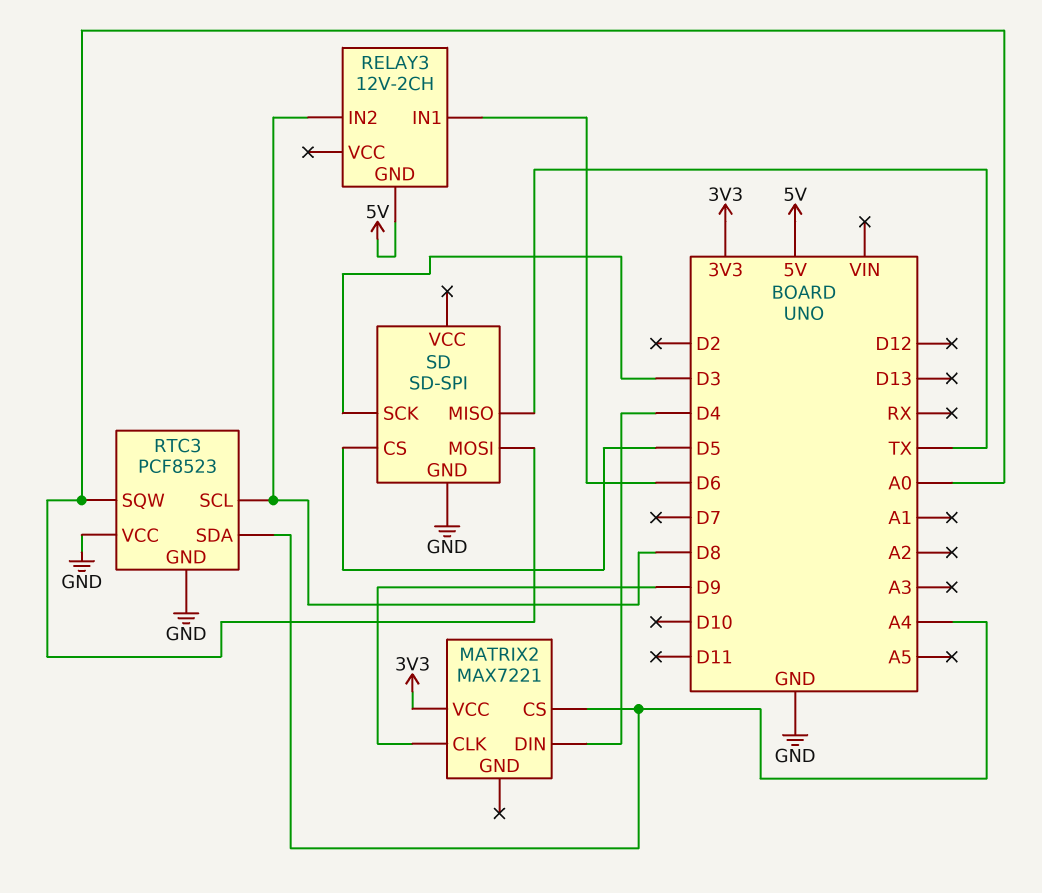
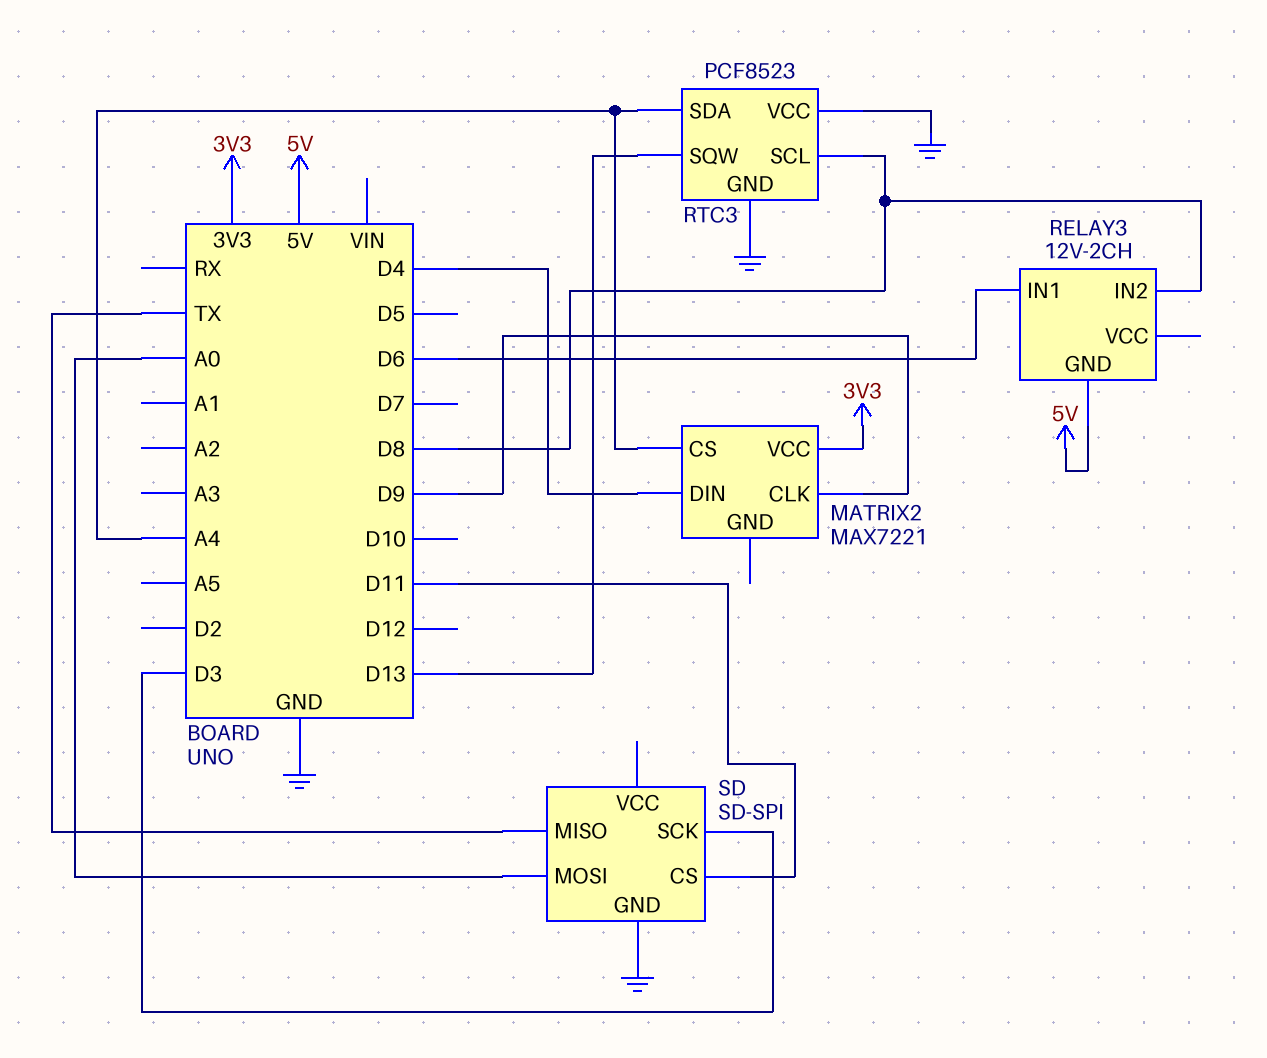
RTC3 pin SQW: A0 -> D13
SD pin CS: D5 -> D11

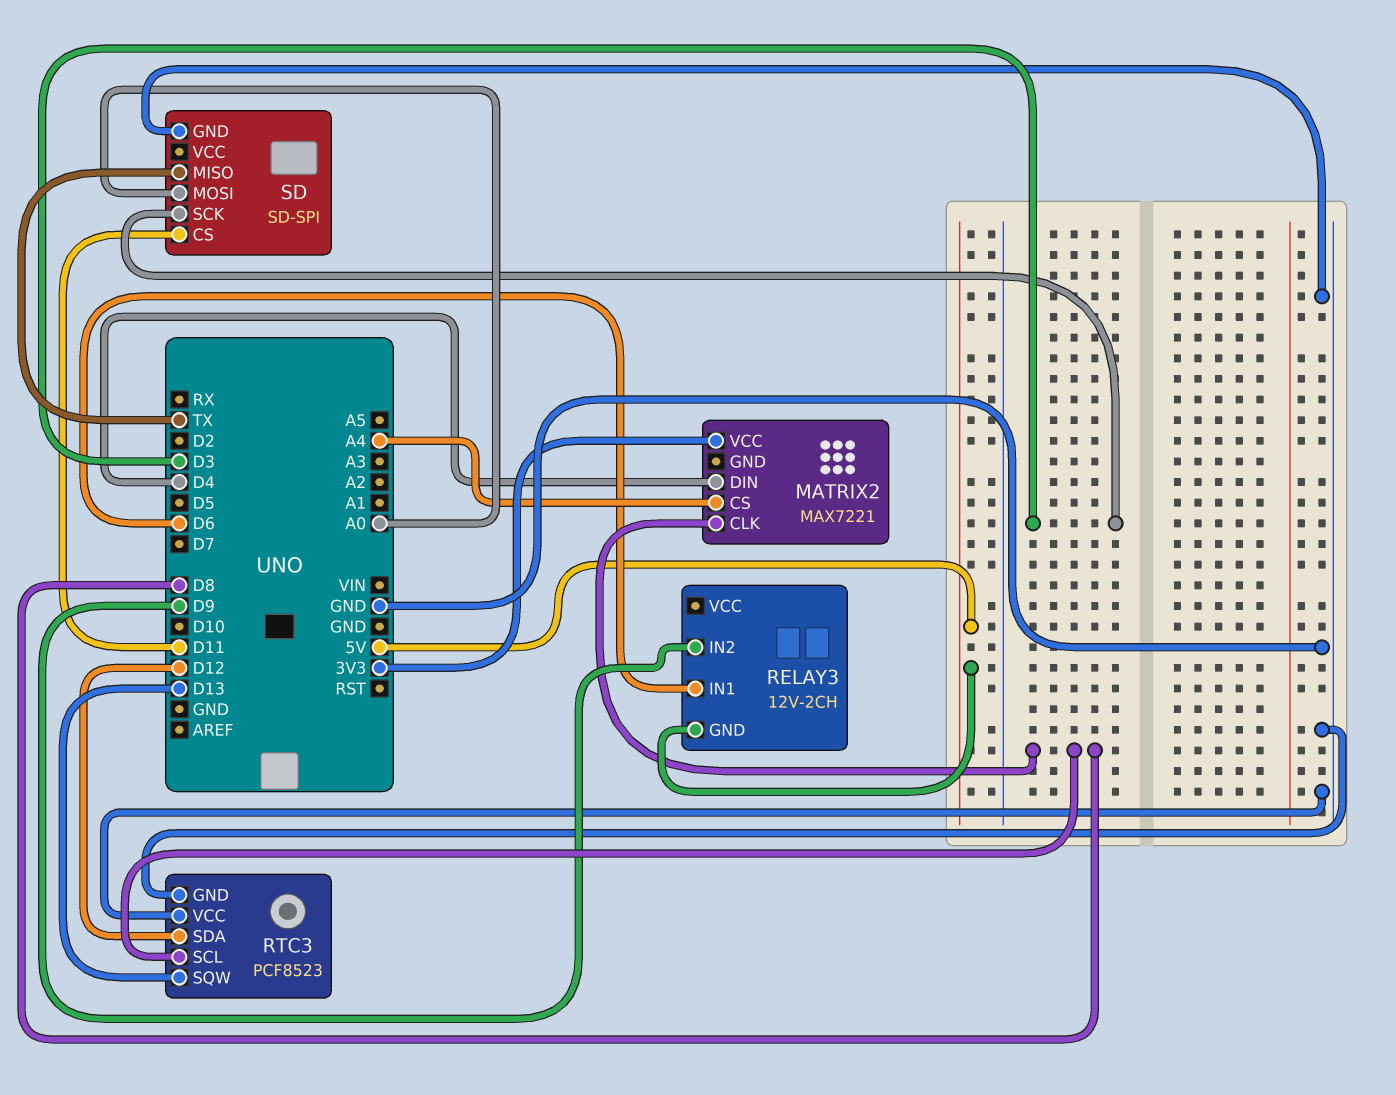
MATRIX2 pin CLK: D9 -> D8
RELAY3 pin IN2: D8 -> D9
RTC3 pin SDA: A4 -> D12

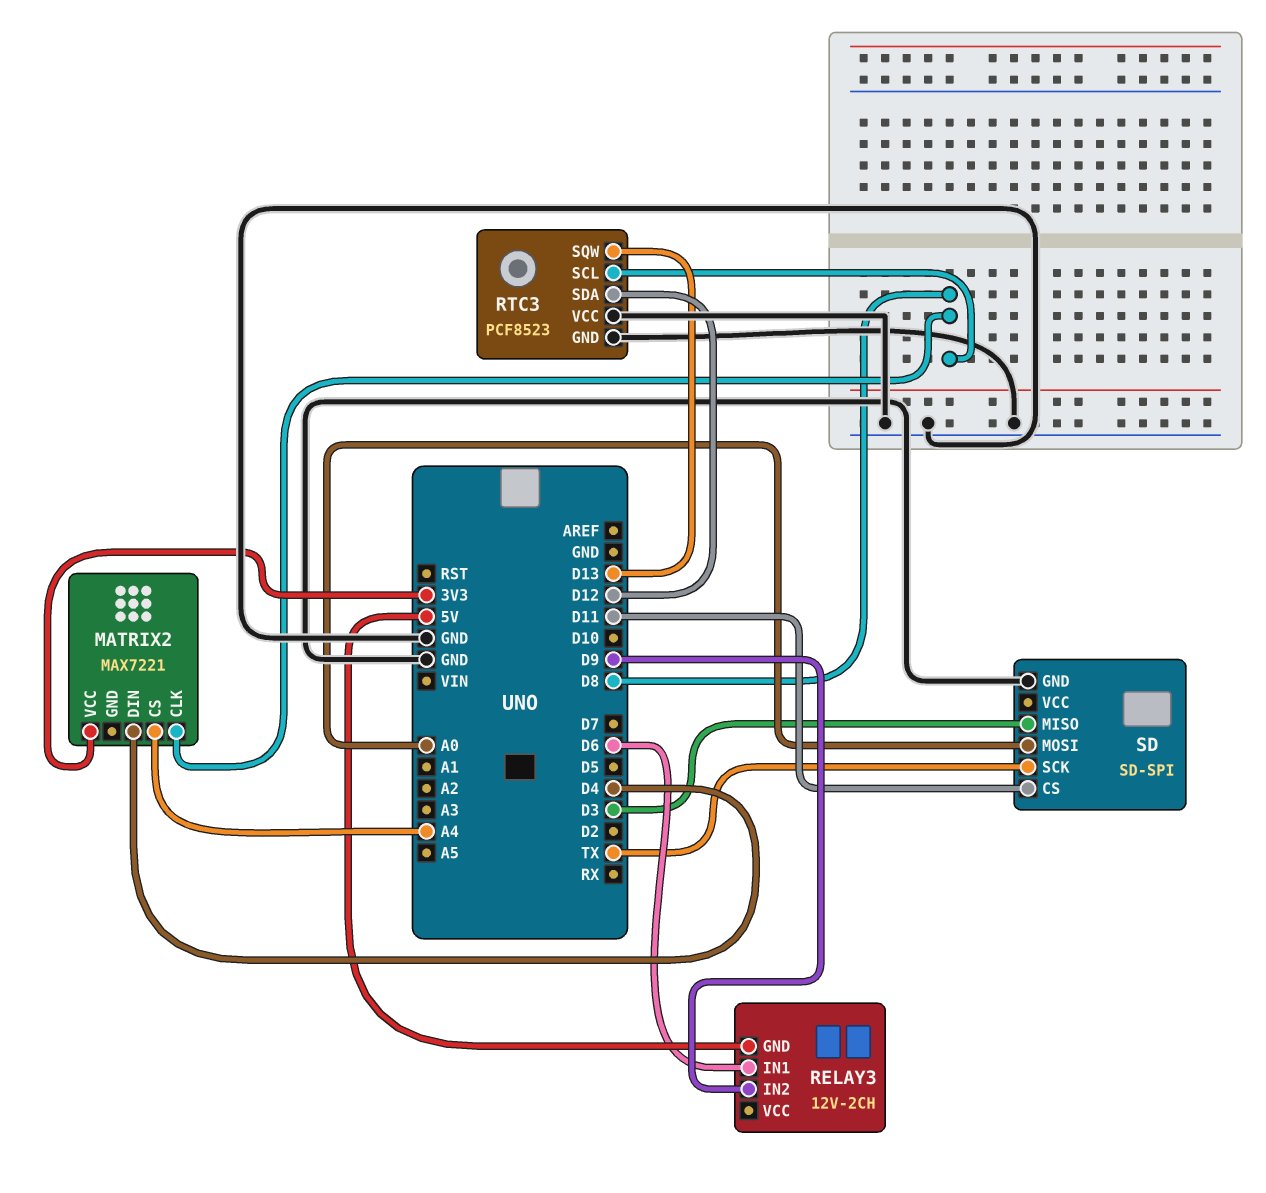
SD pin MISO: TX -> D3
SD pin SCK: D3 -> TX

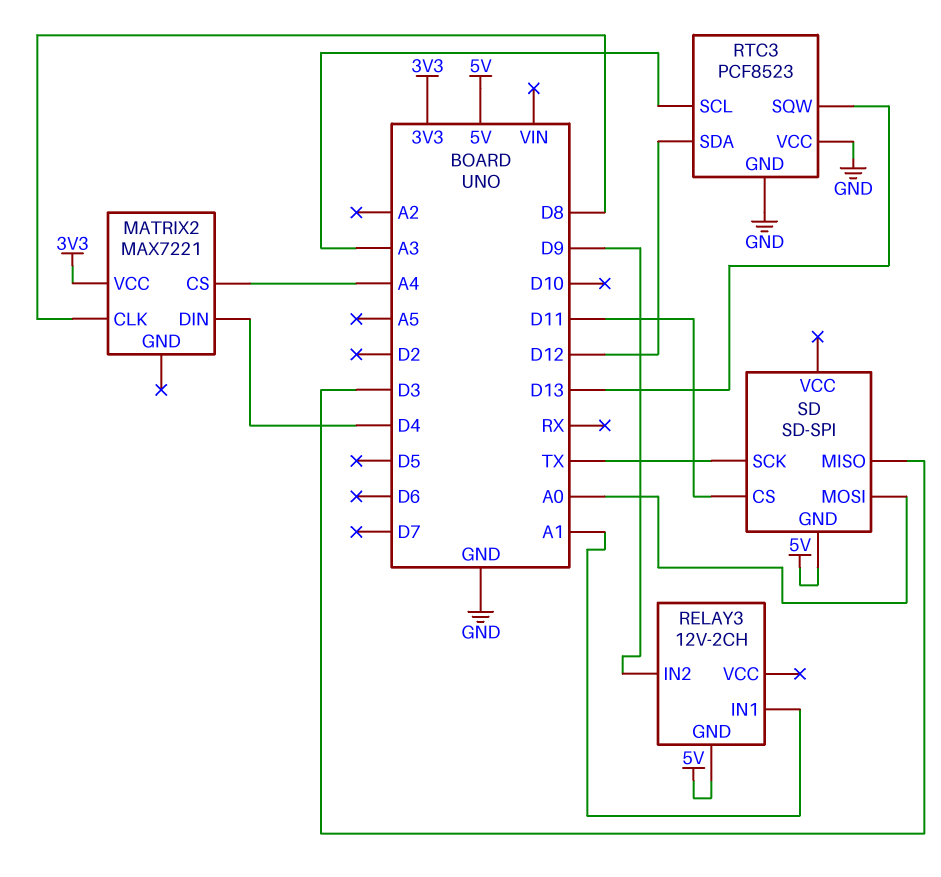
RELAY3 pin IN1: D6 -> A1
RTC3 pin SCL: D8 -> A3
SD pin GND: GND -> 5V

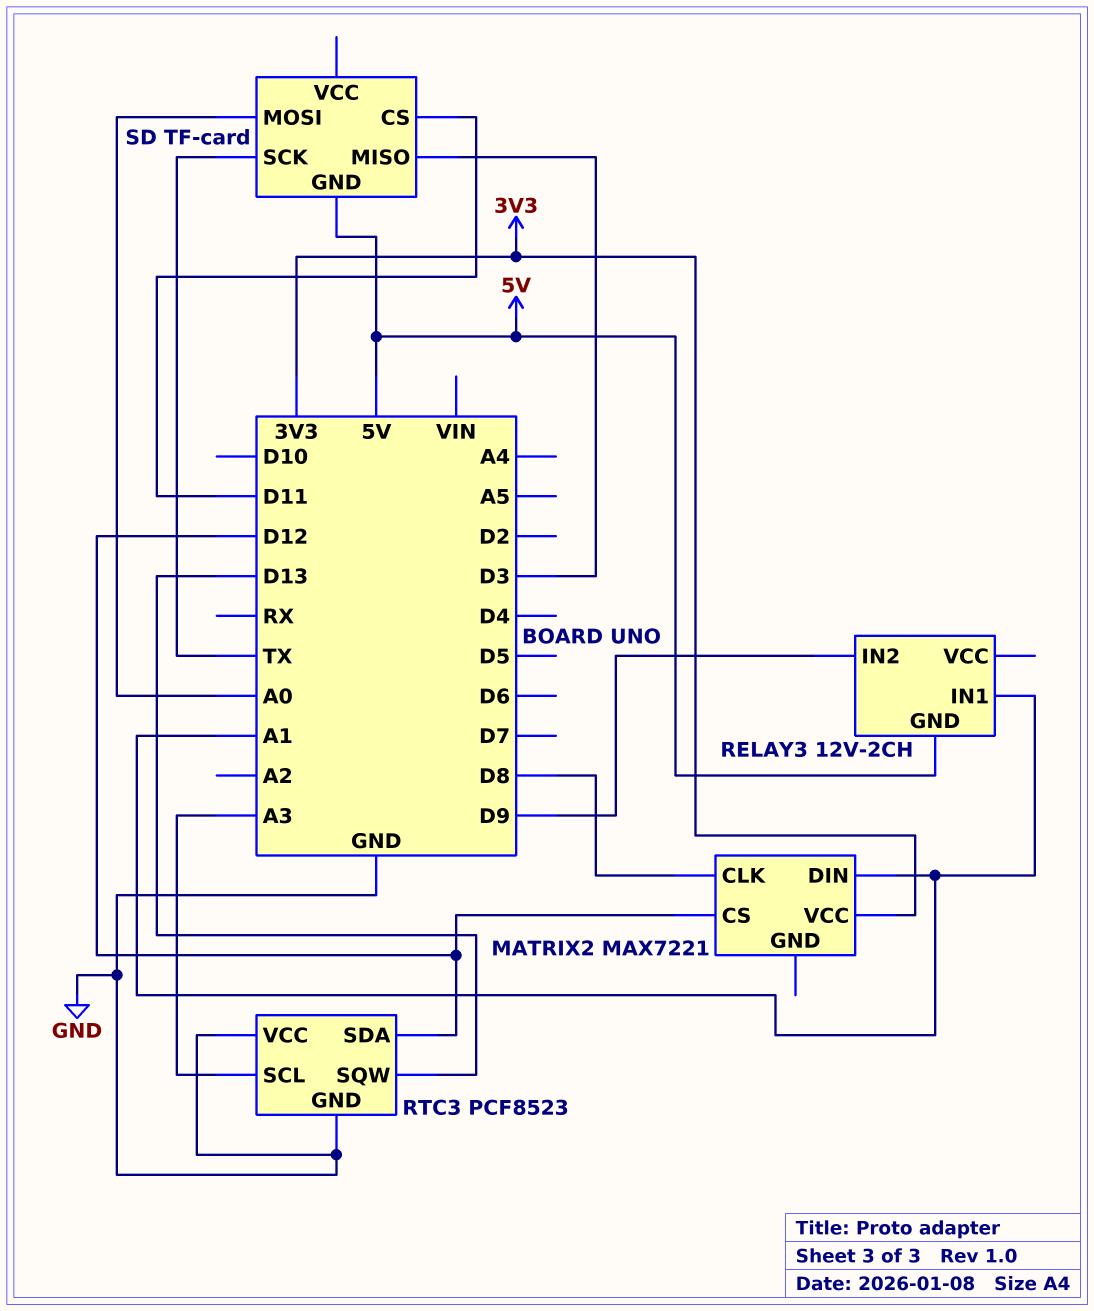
MATRIX2 pin CS: A4 -> D12
MATRIX2 pin DIN: D4 -> A1
SD: SD-SPI -> TF-card

